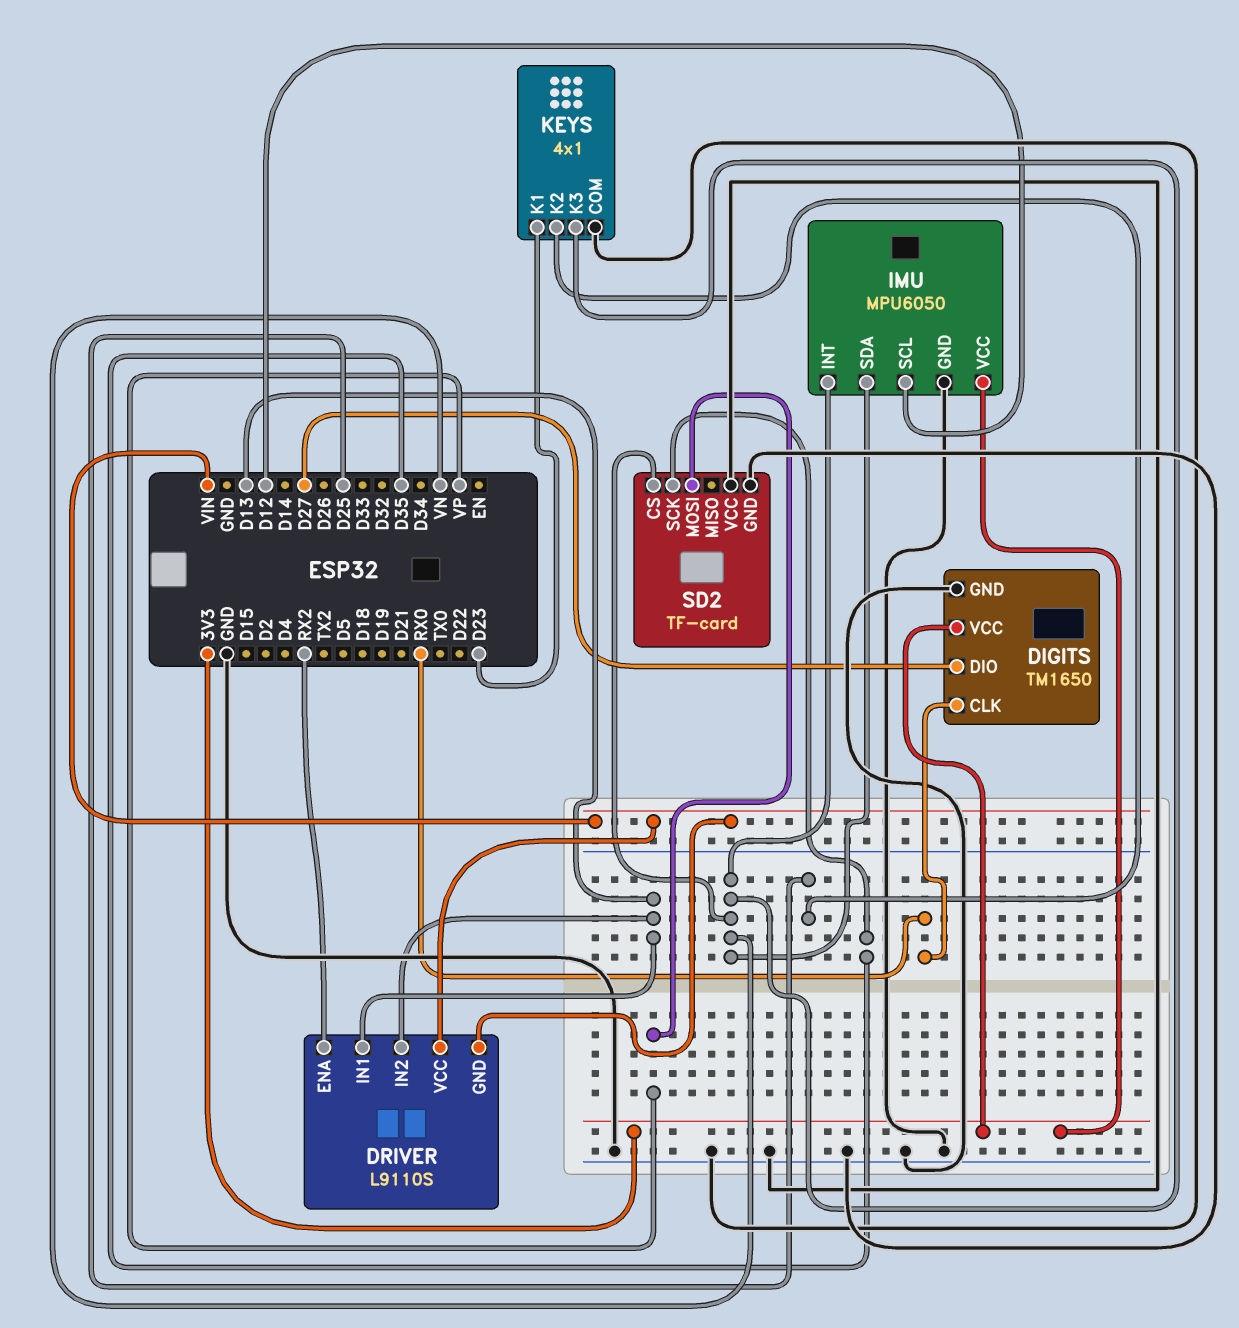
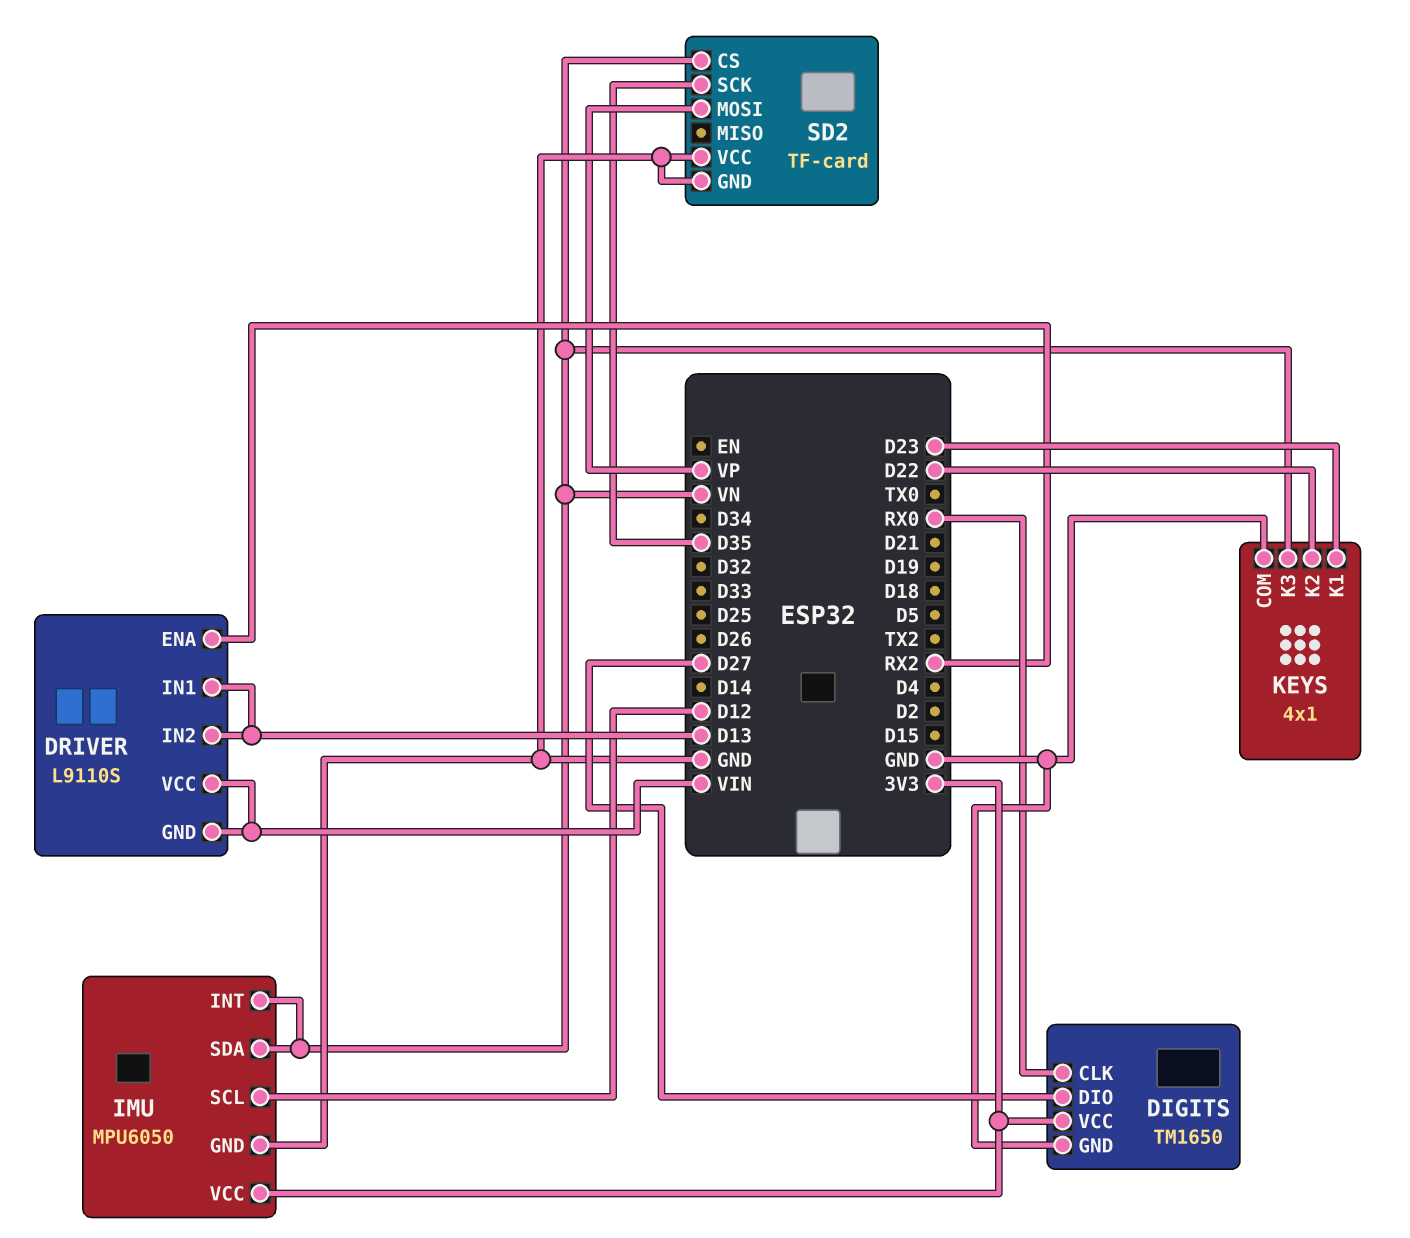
KEYS pin K2: D25 -> D22

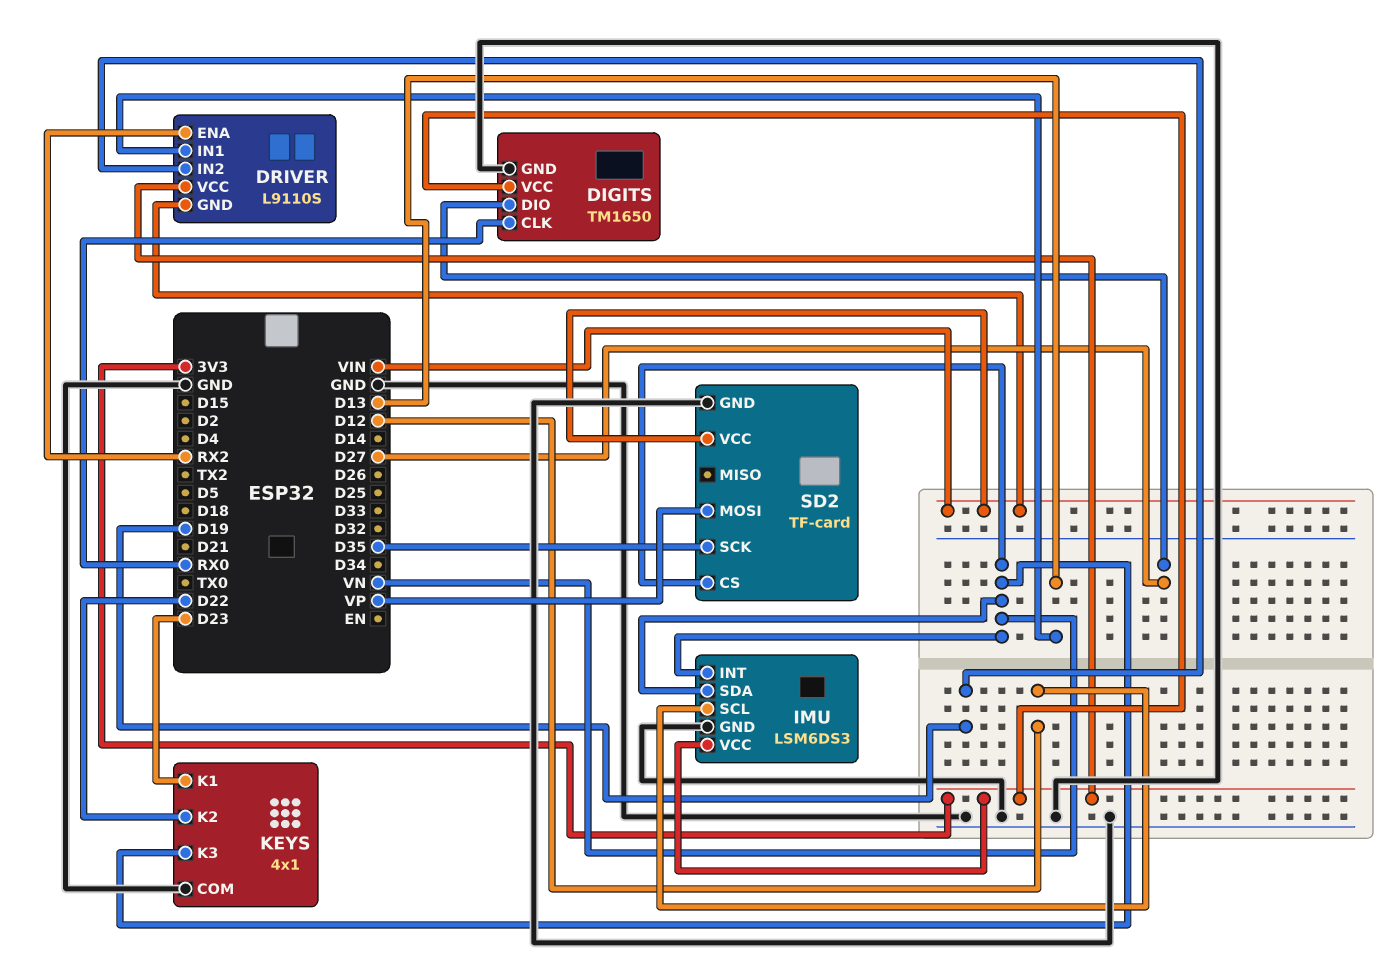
DRIVER pin IN2: D13 -> D19
DRIVER pin VCC: VIN -> 3V3
IMU: MPU6050 -> LSM6DS3
SD2 pin VCC: GND -> VIN

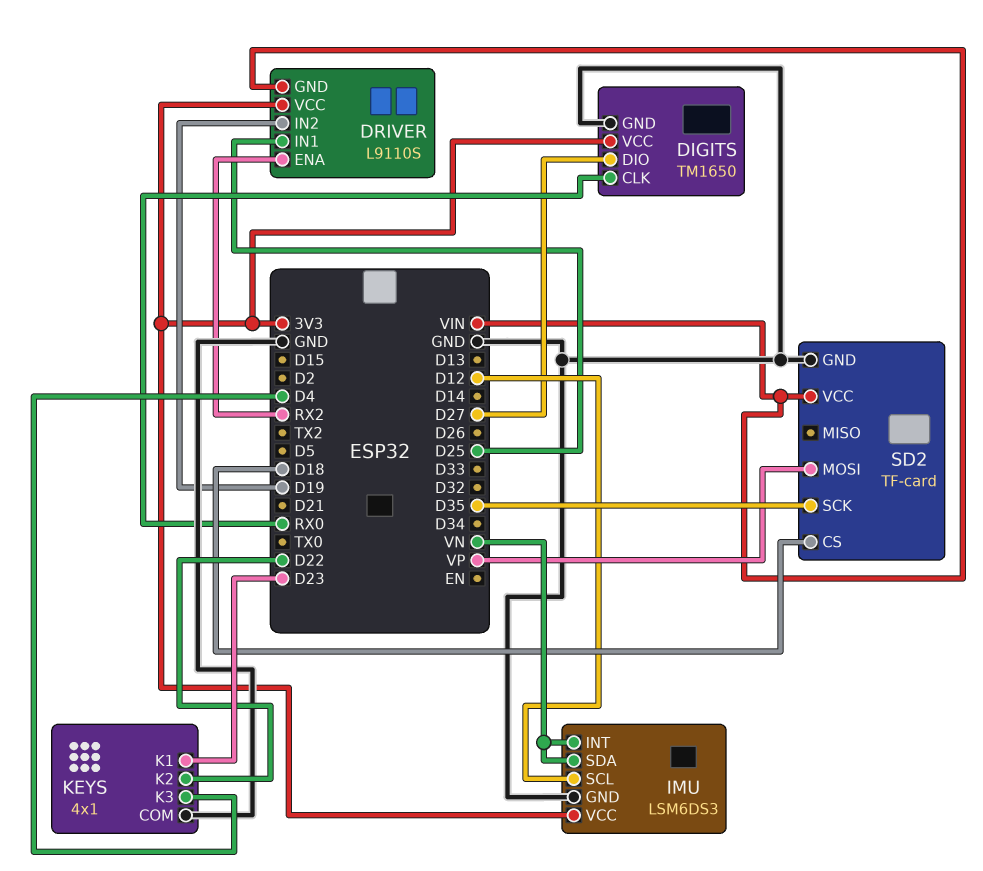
DRIVER pin IN1: D13 -> D25
KEYS pin K3: VN -> D4
SD2 pin CS: VN -> D18

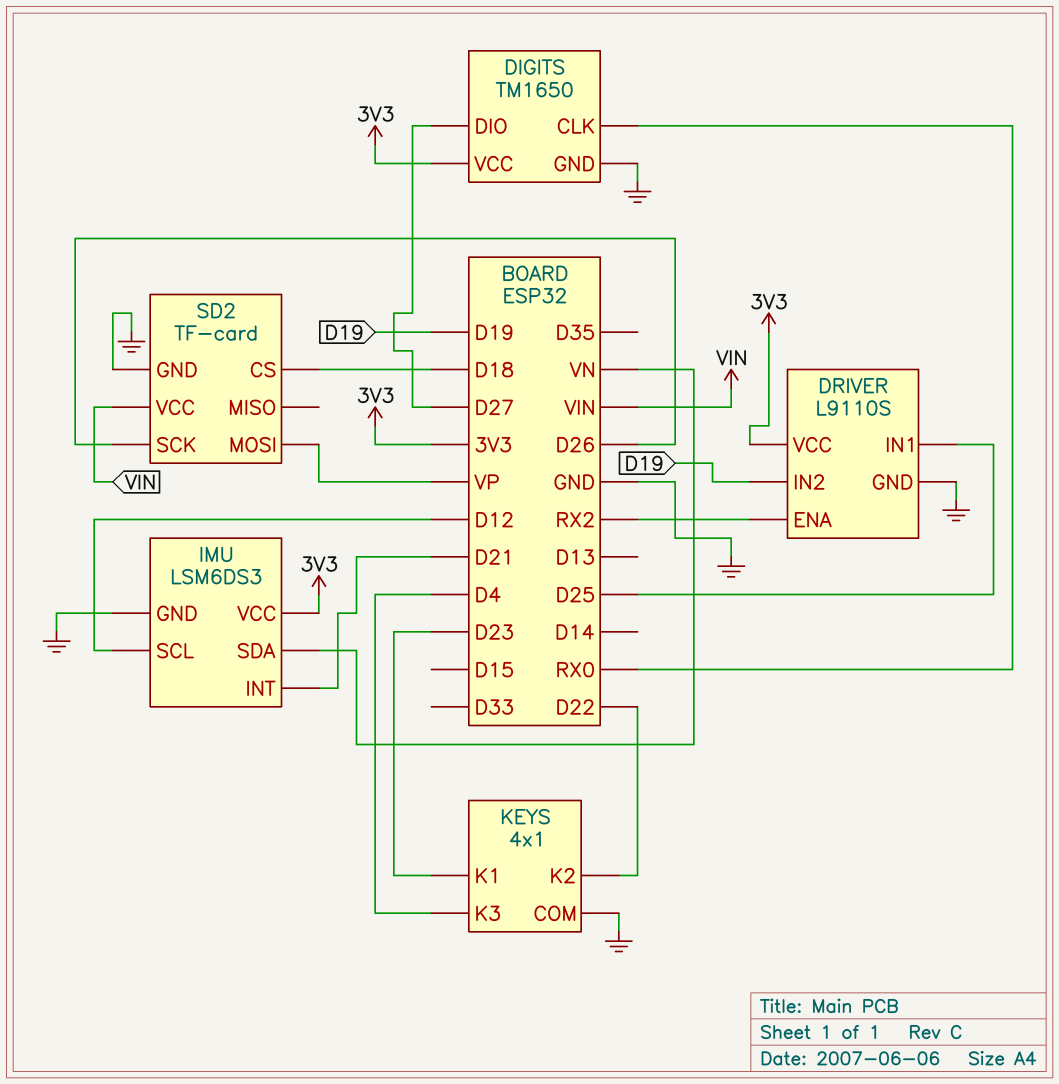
DRIVER pin GND: VIN -> GND
IMU pin INT: VN -> D21
SD2 pin SCK: D35 -> D26

